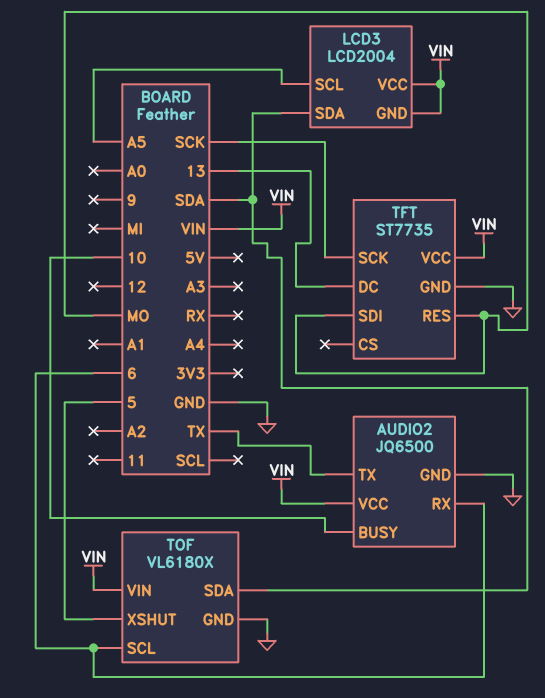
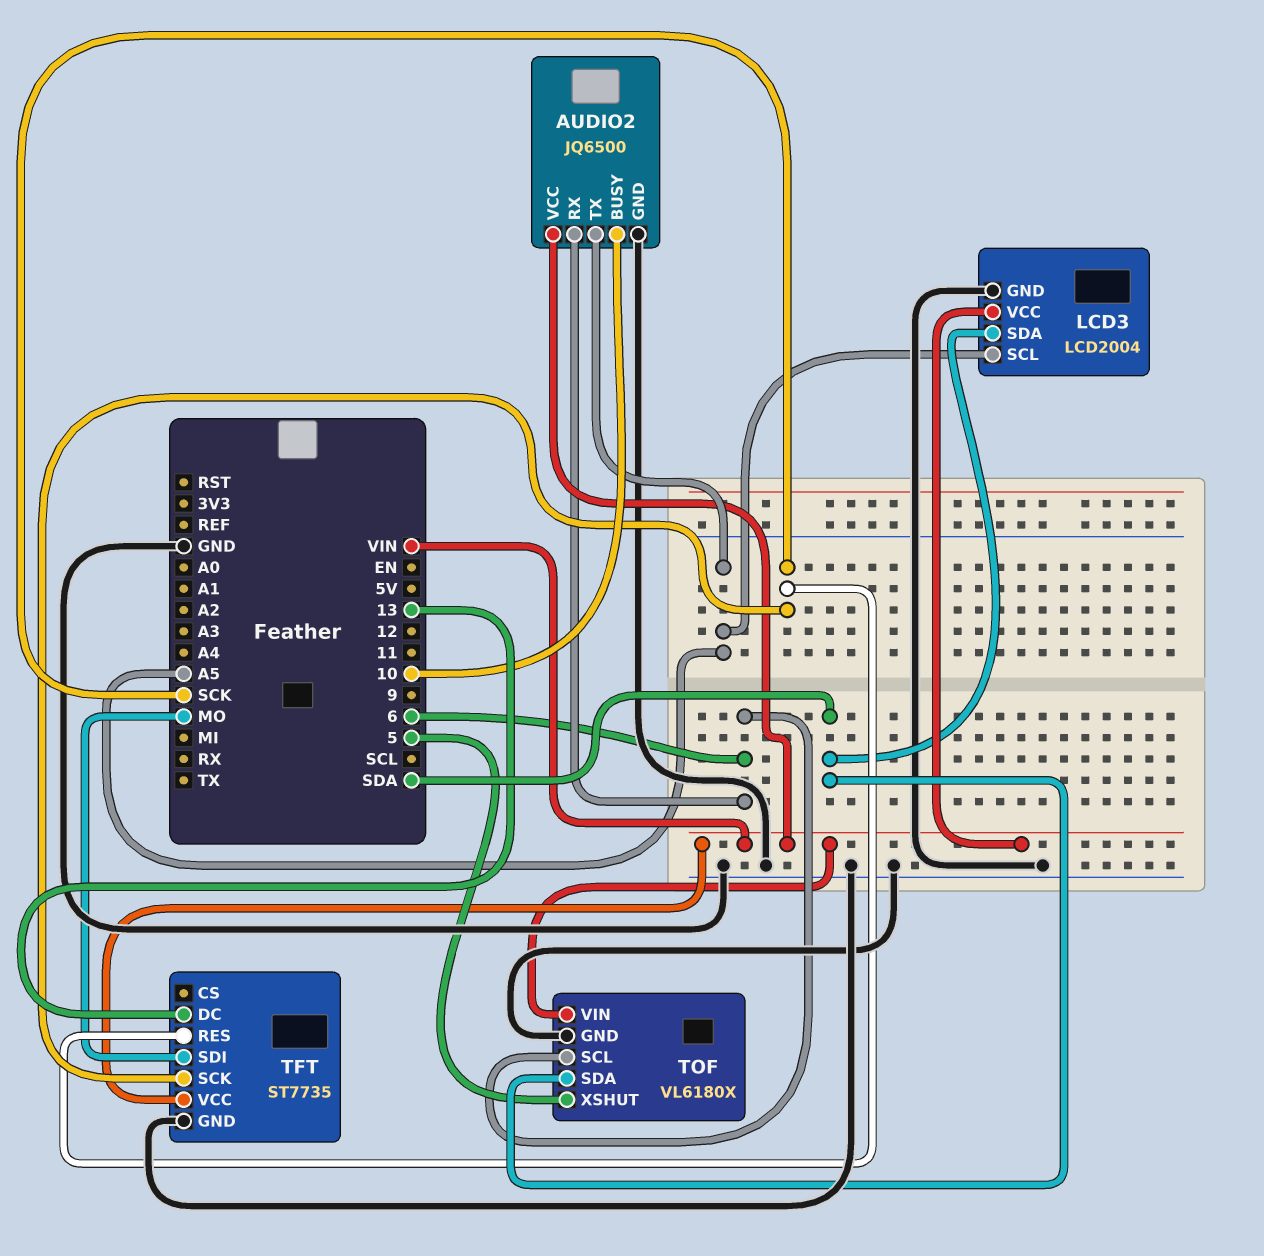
AUDIO2 pin TX: TX -> A5
LCD3 pin GND: VIN -> GND
TFT pin RES: MO -> SCK

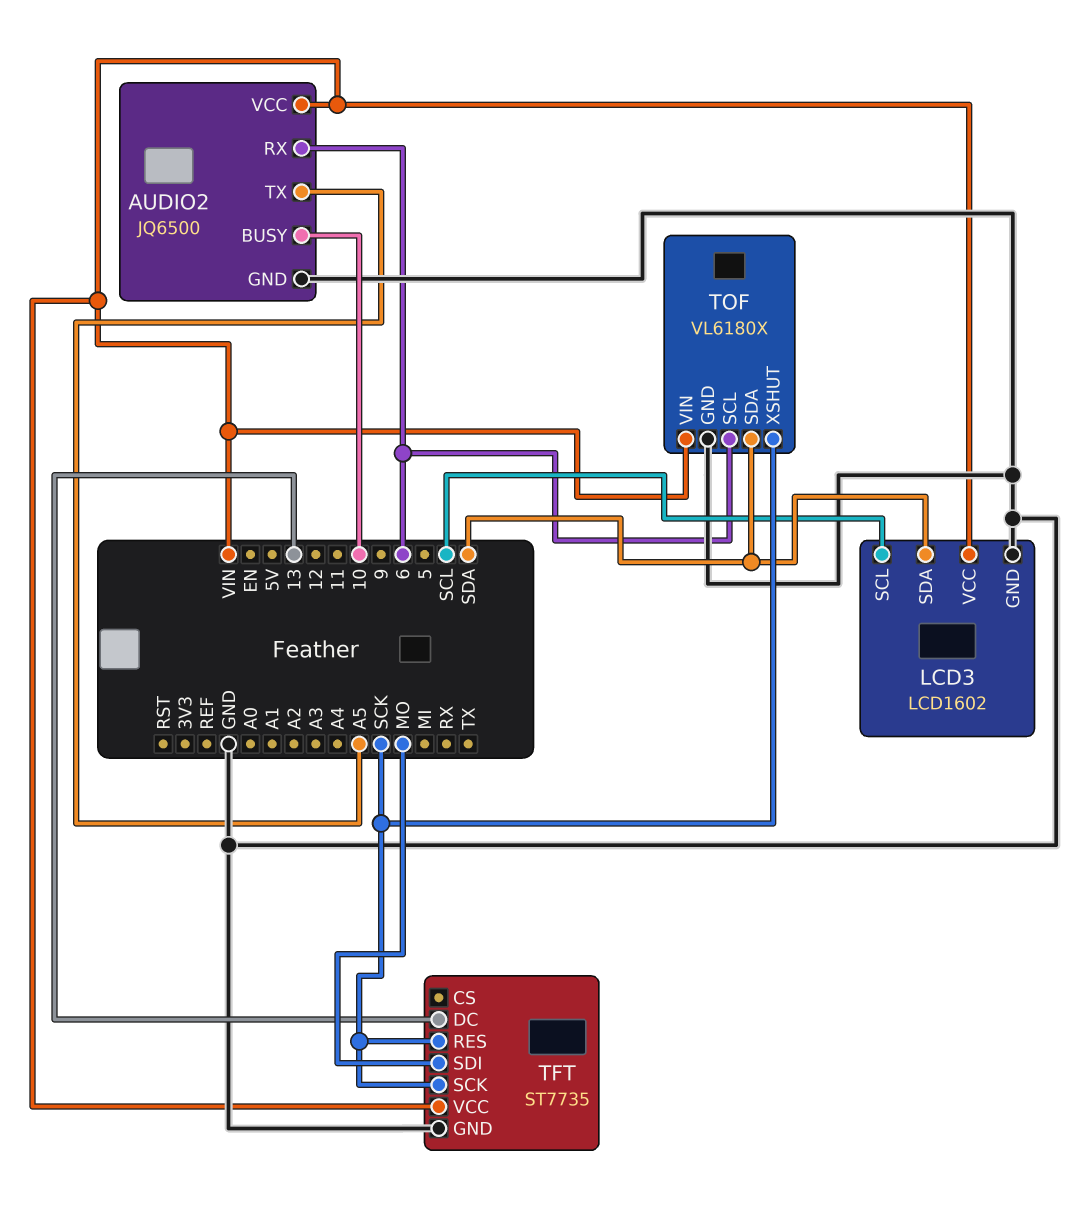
LCD3: LCD2004 -> LCD1602
LCD3 pin SCL: A5 -> SCL
TOF pin XSHUT: 5 -> SCK

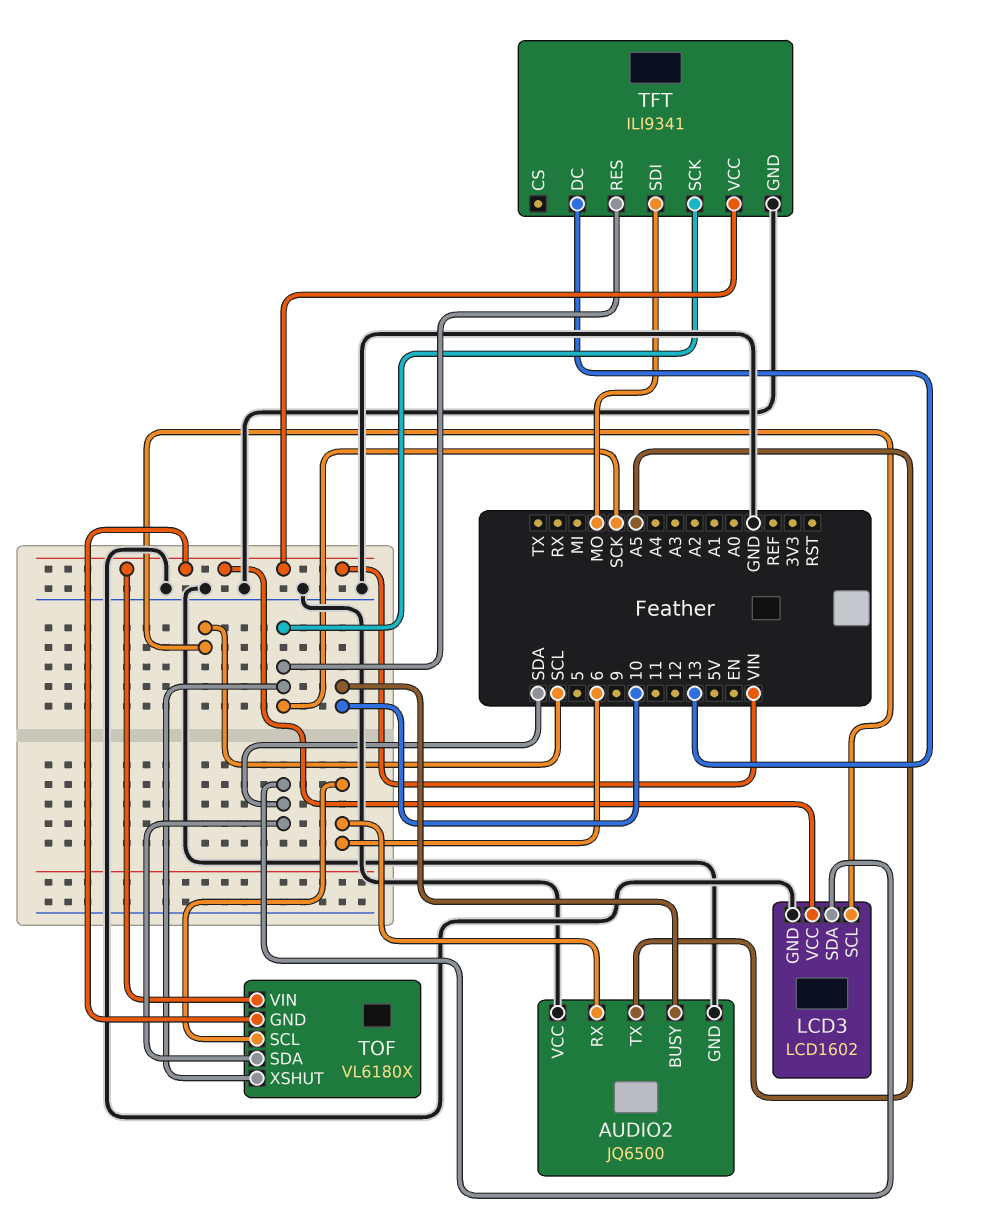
AUDIO2 pin VCC: VIN -> GND
TFT: ST7735 -> ILI9341
TOF pin GND: GND -> VIN

